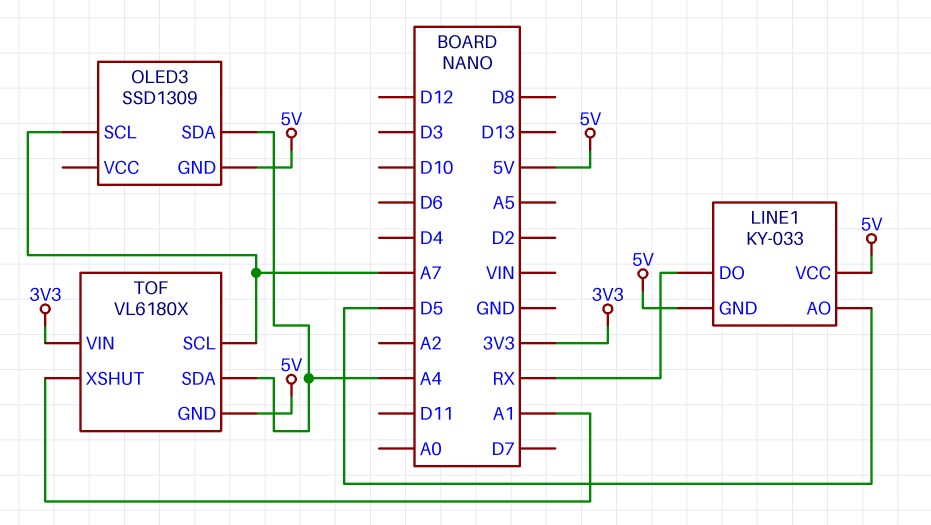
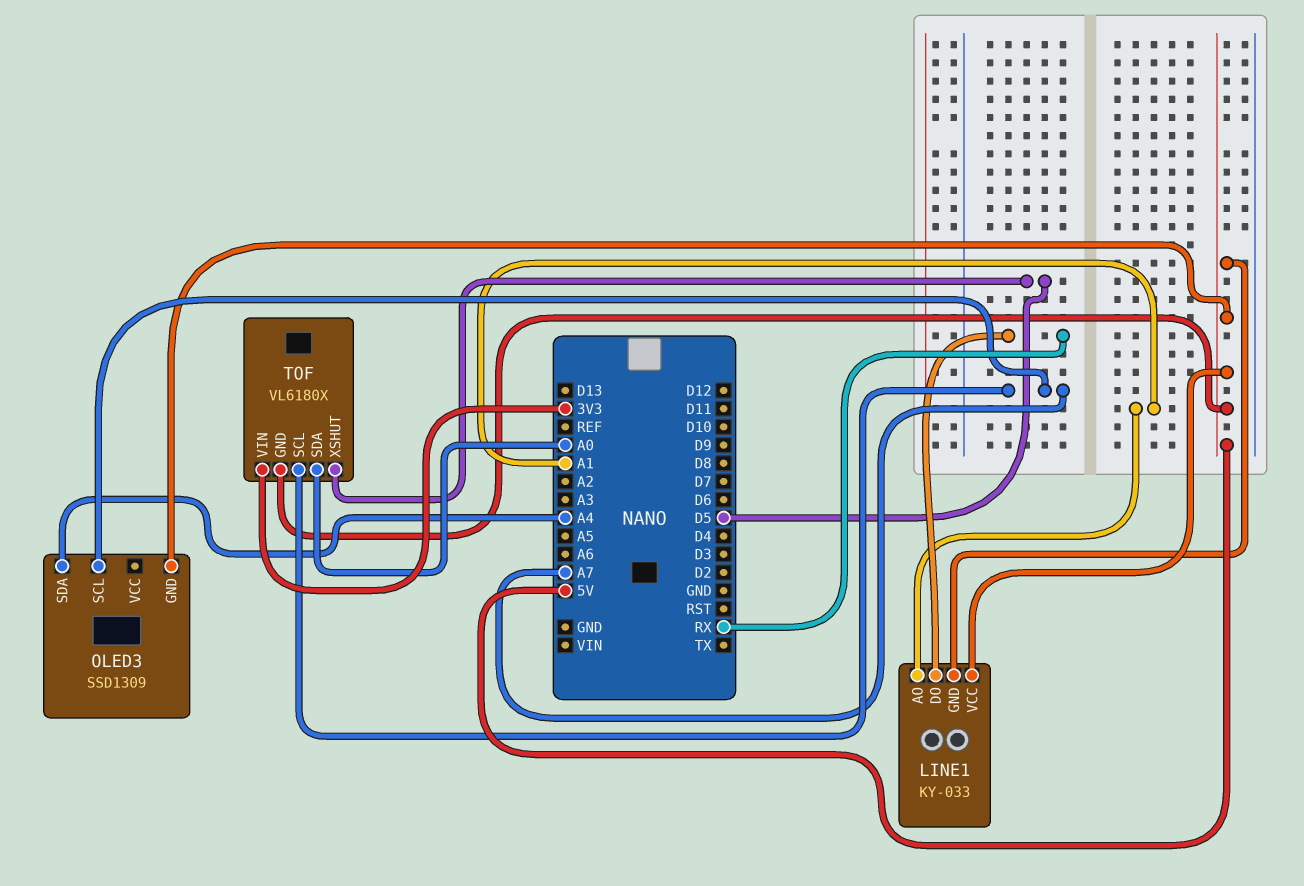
LINE1 pin AO: D5 -> A1
TOF pin SDA: A4 -> A0
TOF pin XSHUT: A1 -> D5

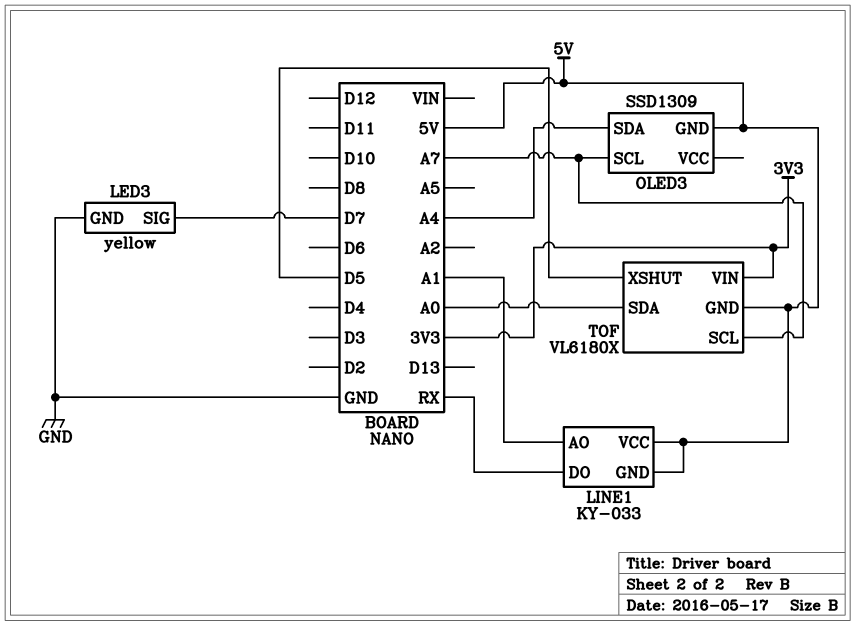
LED3: none -> yellow
LED3 pin GND: none -> GND
LED3 pin SIG: none -> D7

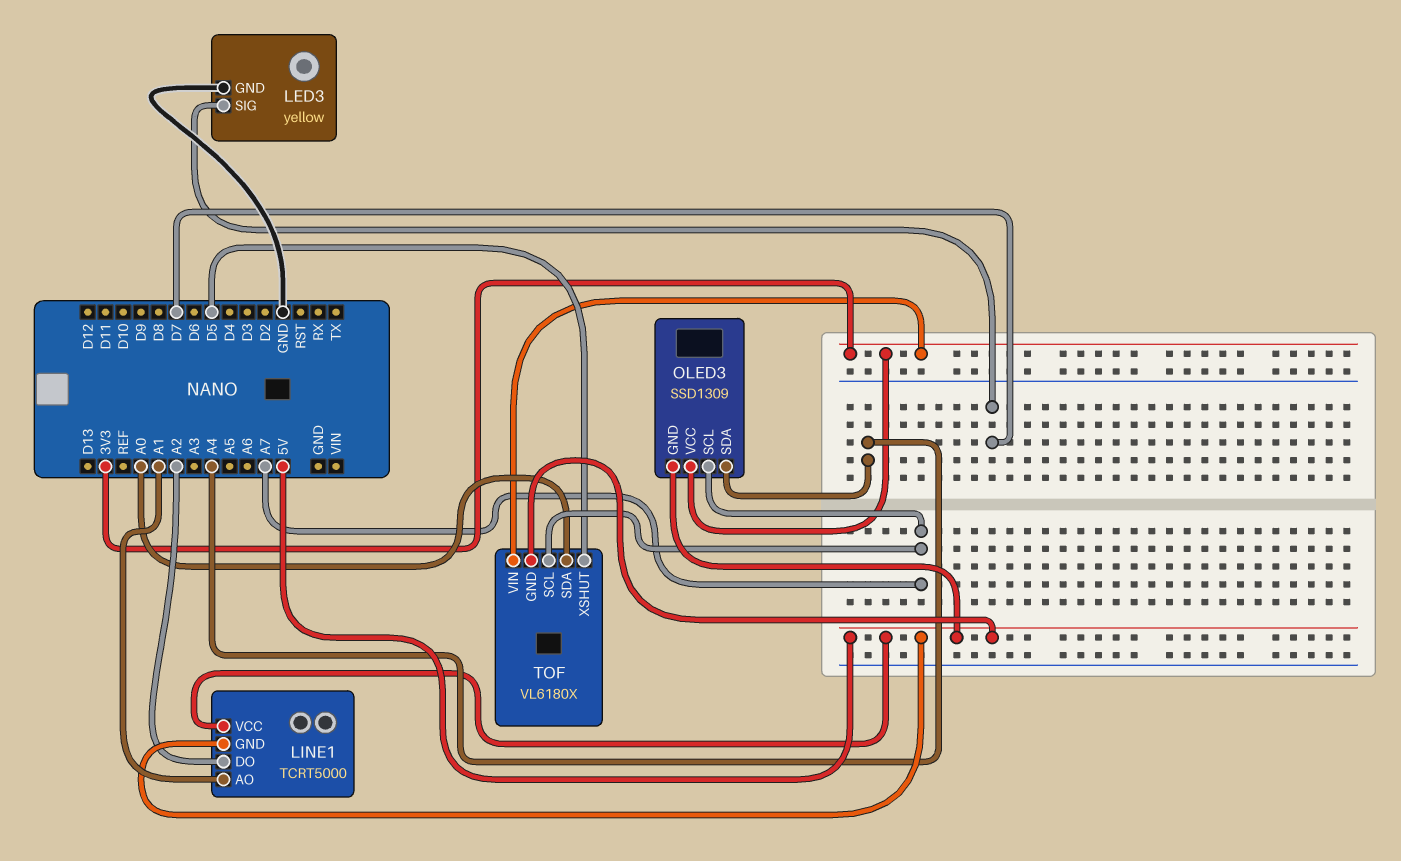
LINE1: KY-033 -> TCRT5000
LINE1 pin DO: RX -> A2
OLED3 pin VCC: none -> 3V3

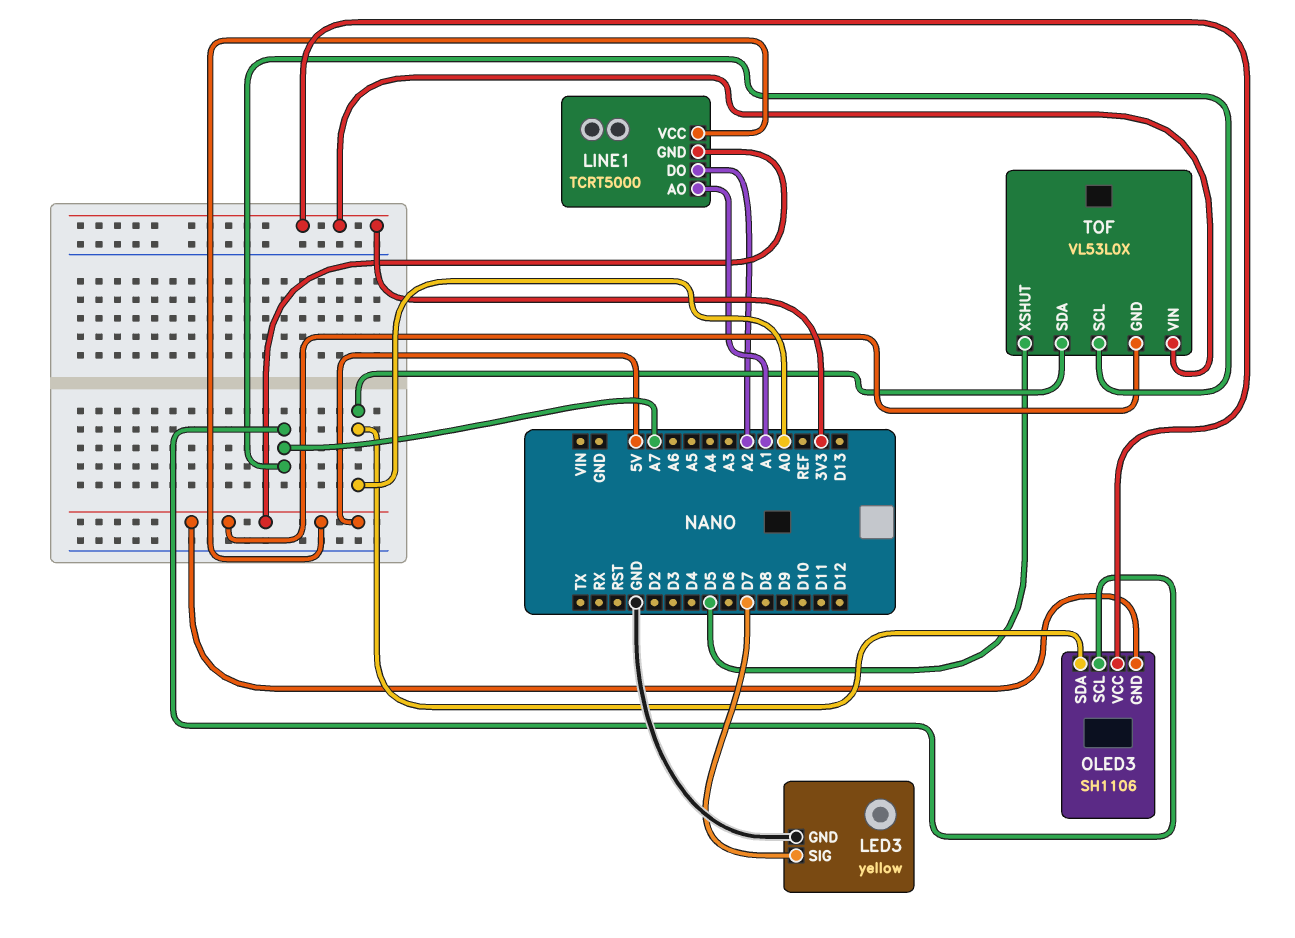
OLED3: SSD1309 -> SH1106
OLED3 pin SDA: A4 -> A0
TOF: VL6180X -> VL53L0X

